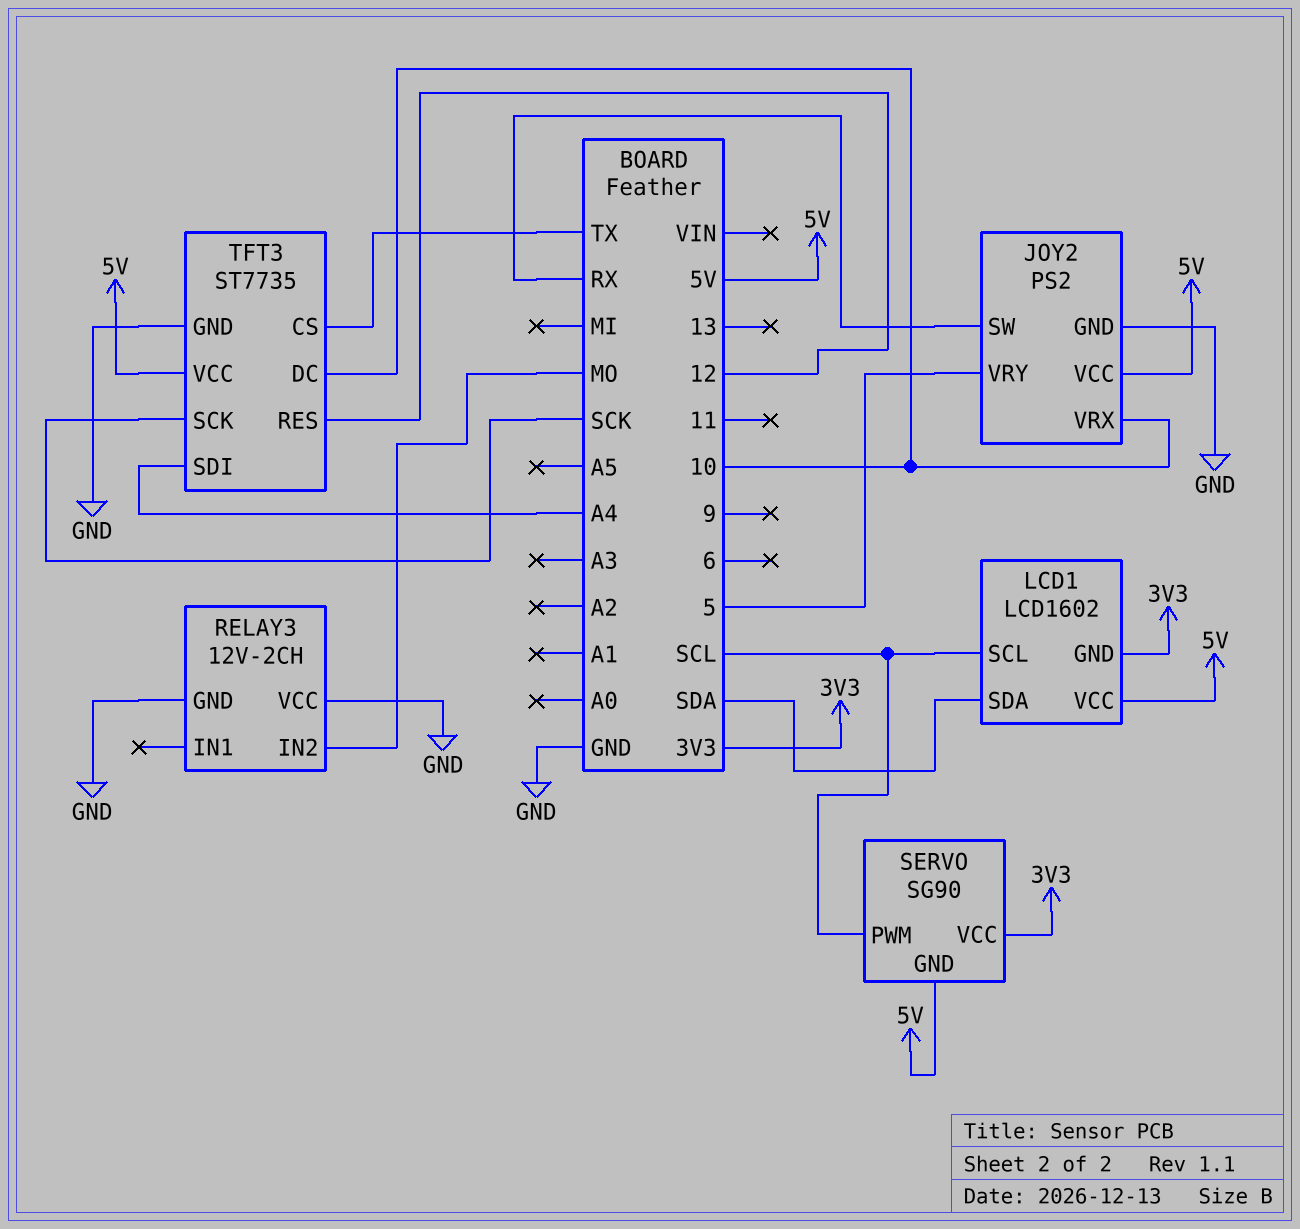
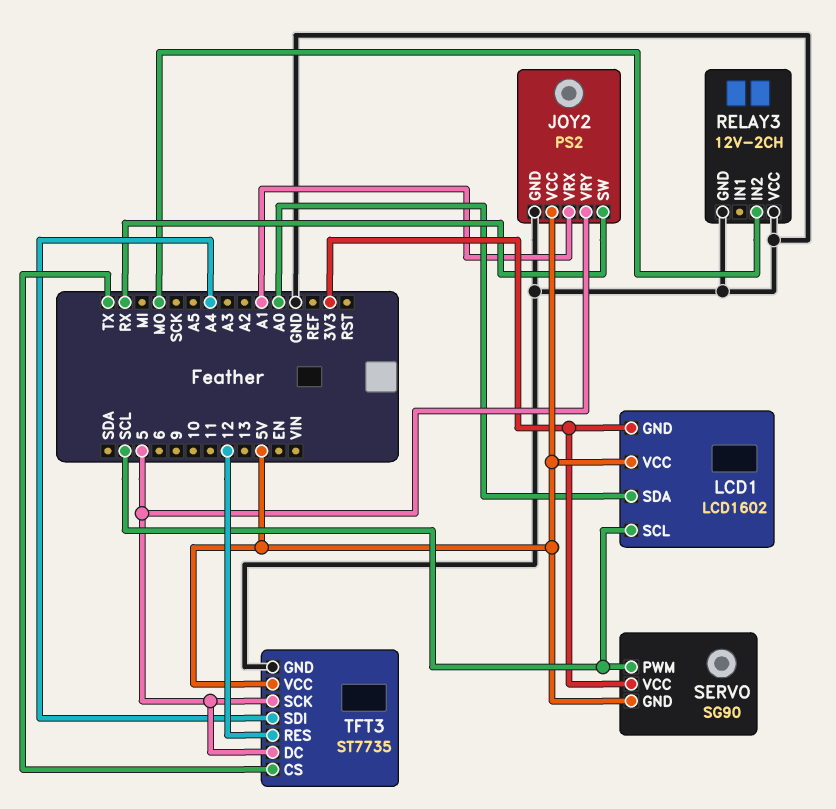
JOY2 pin VRX: 10 -> A1
LCD1 pin SDA: SDA -> A0
TFT3 pin DC: 10 -> 5
TFT3 pin SCK: SCK -> 5

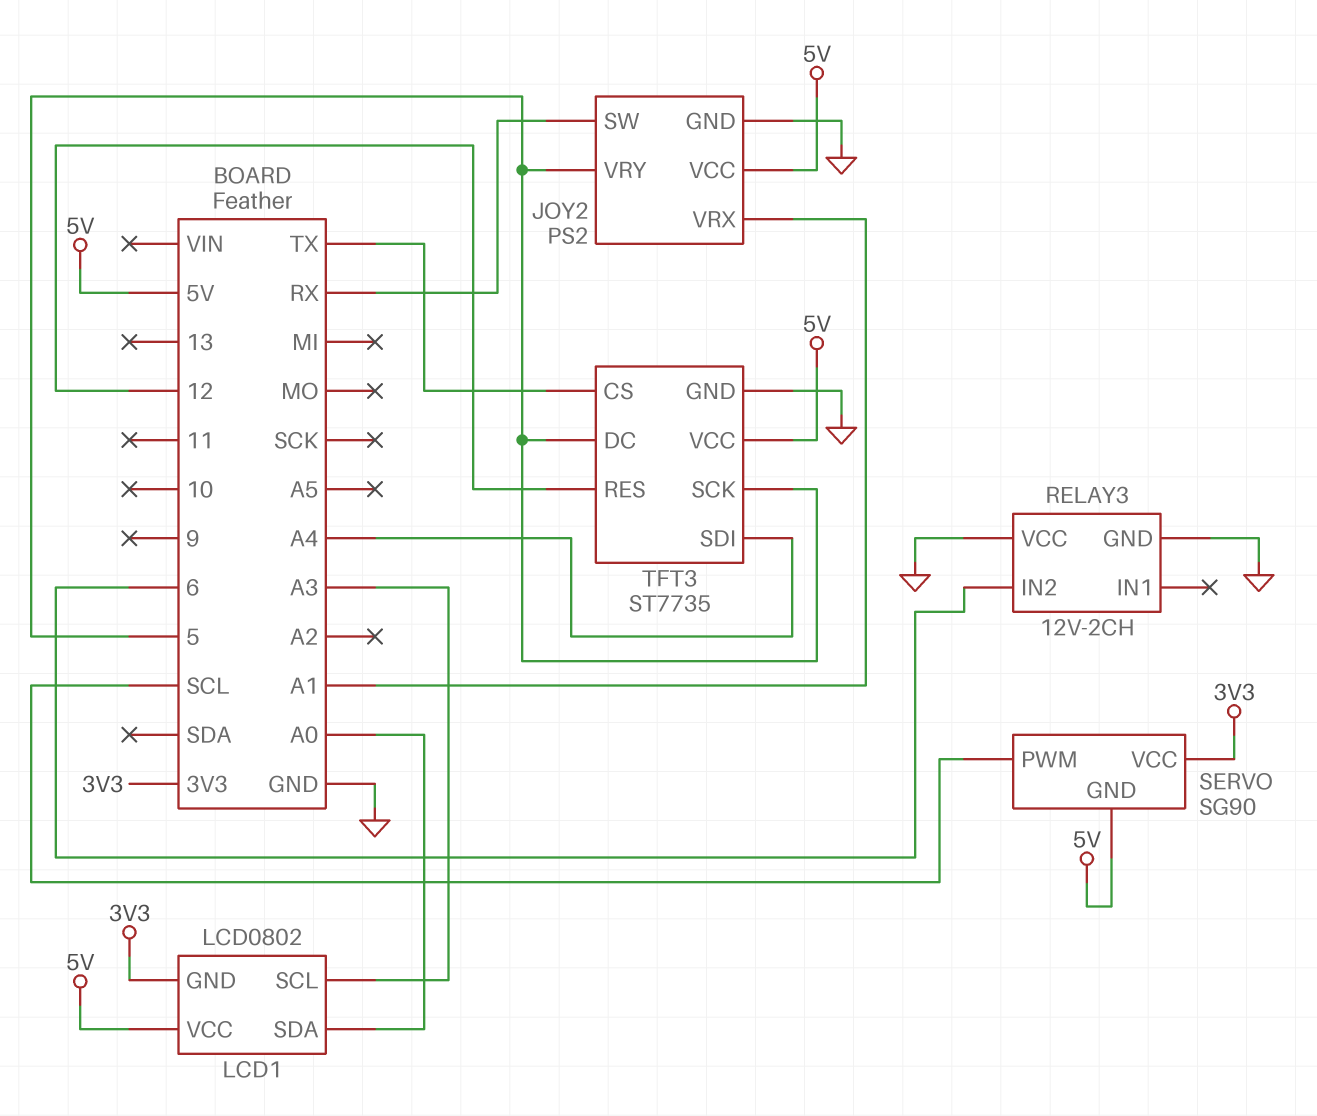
LCD1: LCD1602 -> LCD0802
LCD1 pin SCL: SCL -> A3
RELAY3 pin IN2: MO -> 6

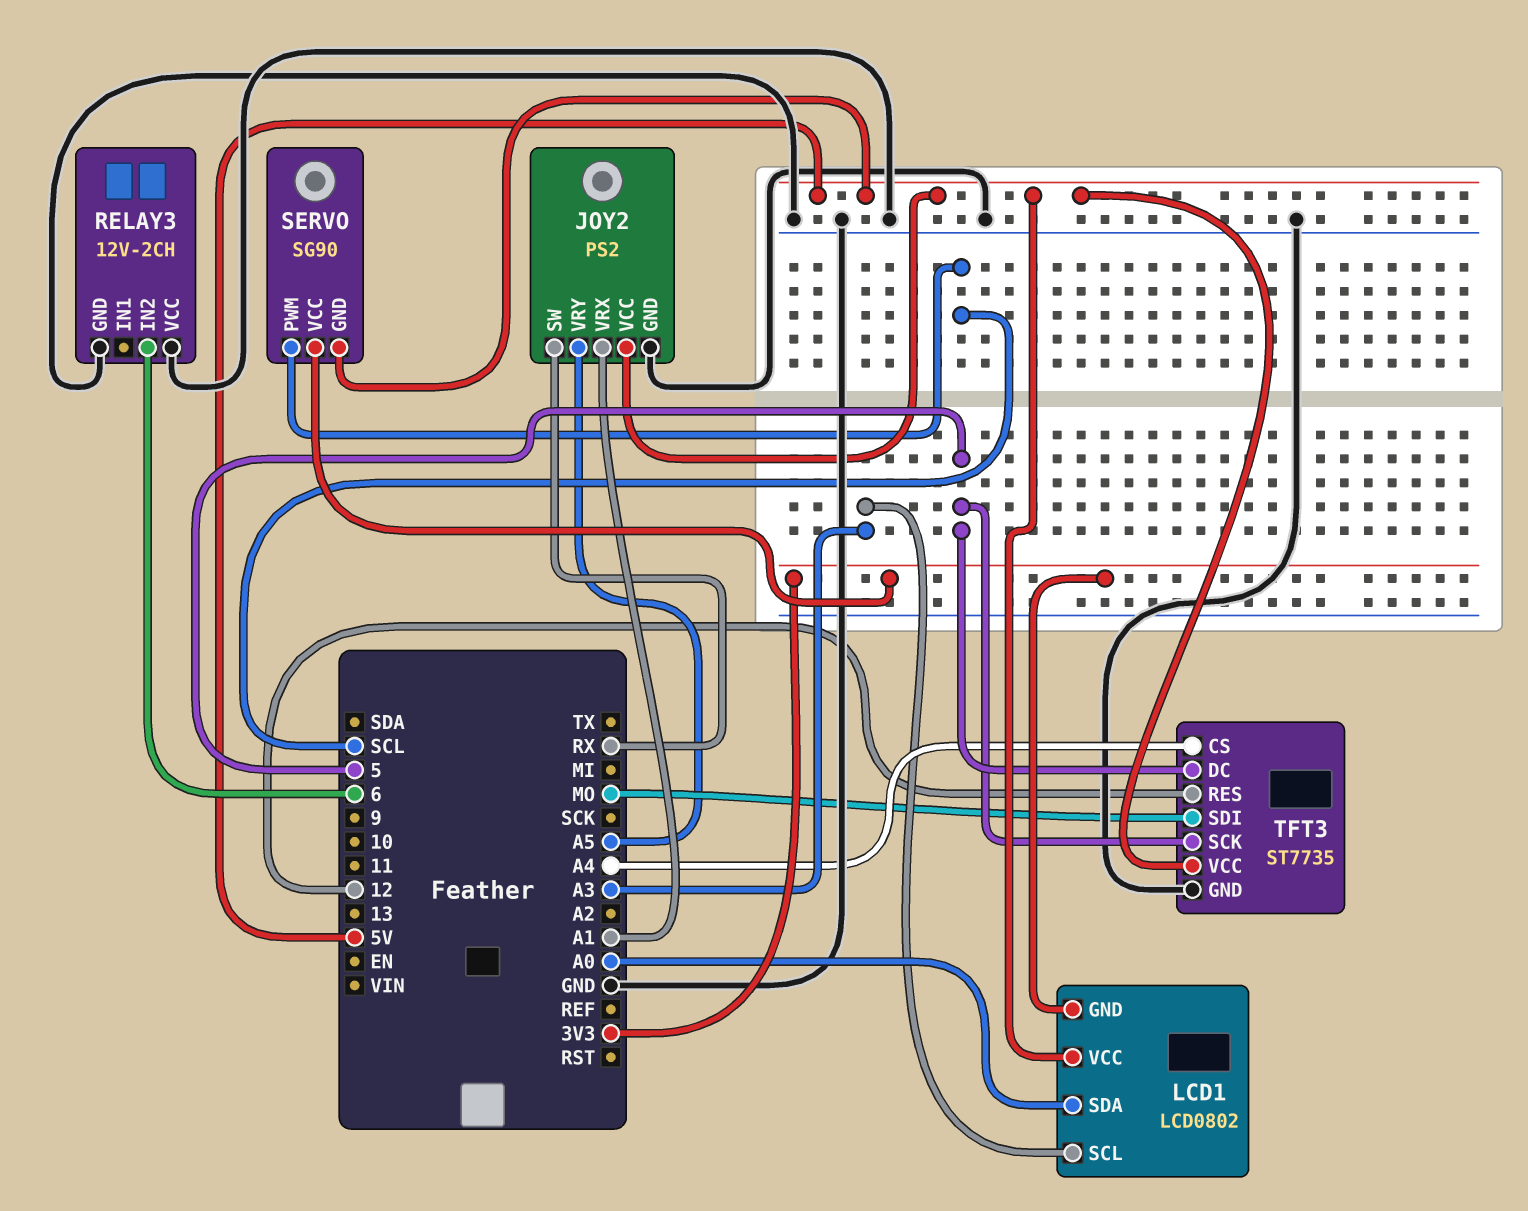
JOY2 pin VRY: 5 -> A5
TFT3 pin CS: TX -> A4
TFT3 pin SDI: A4 -> MO

